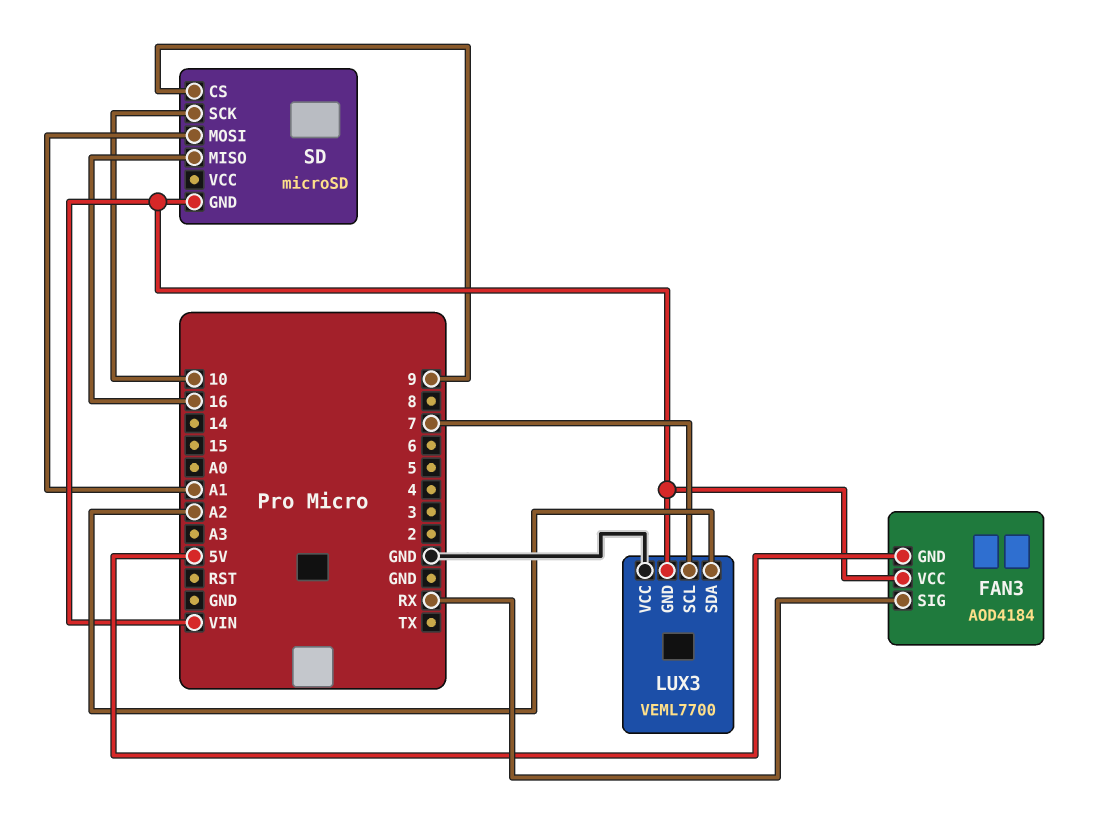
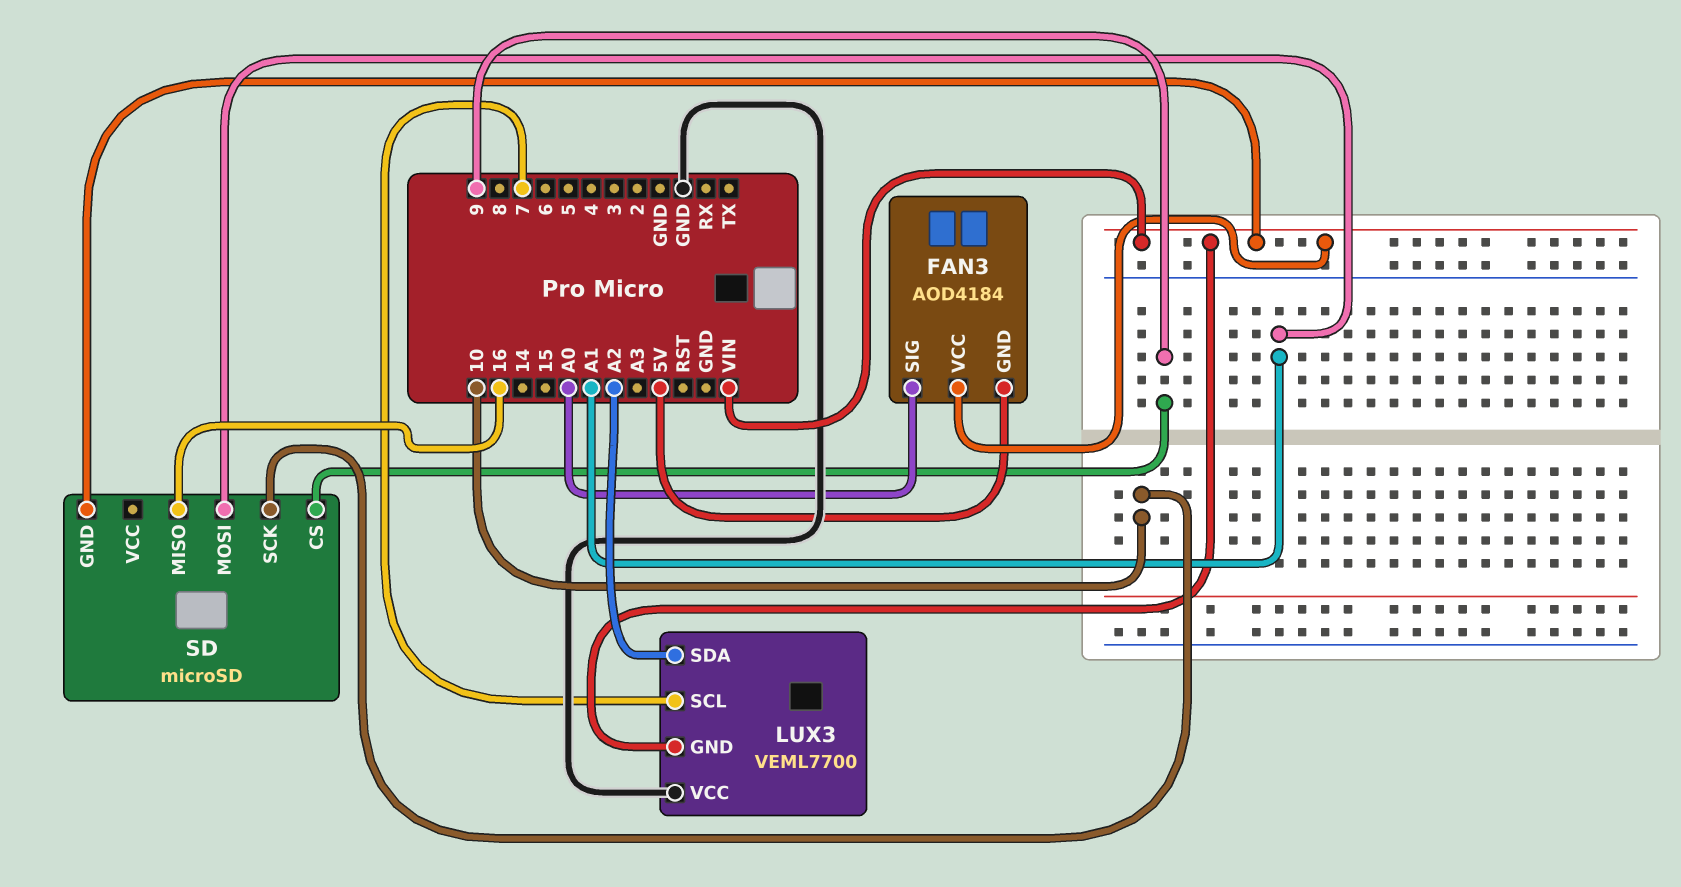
FAN3 pin SIG: RX -> A0

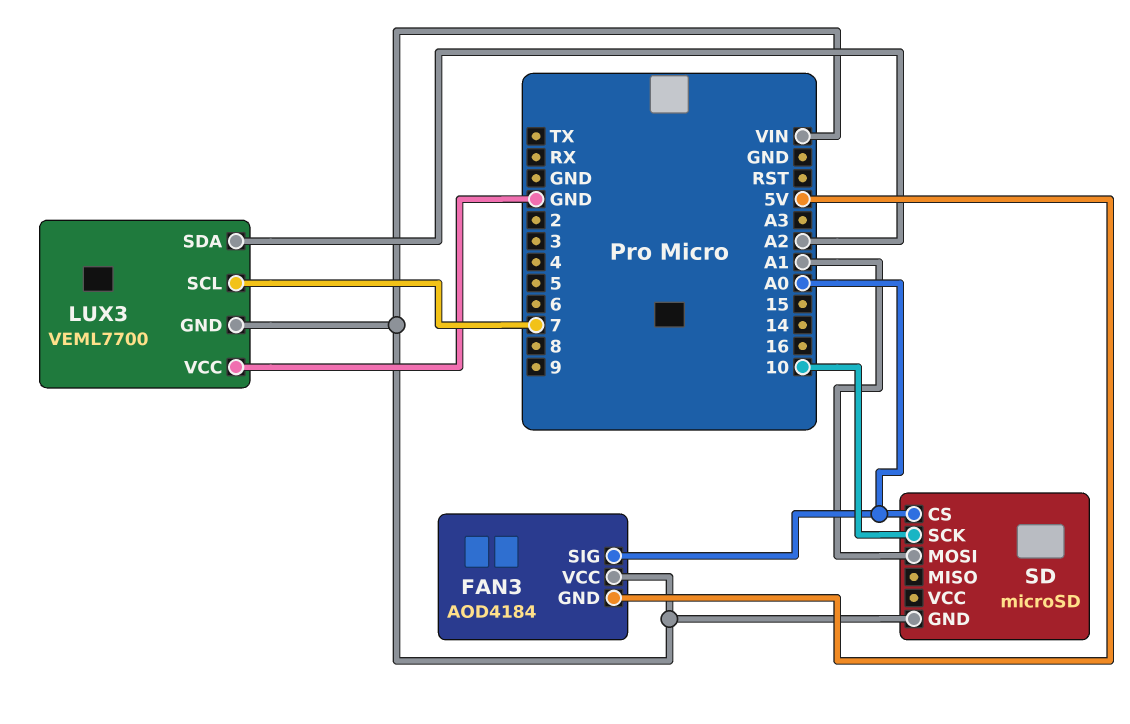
SD pin CS: 9 -> A0
SD pin MISO: 16 -> none

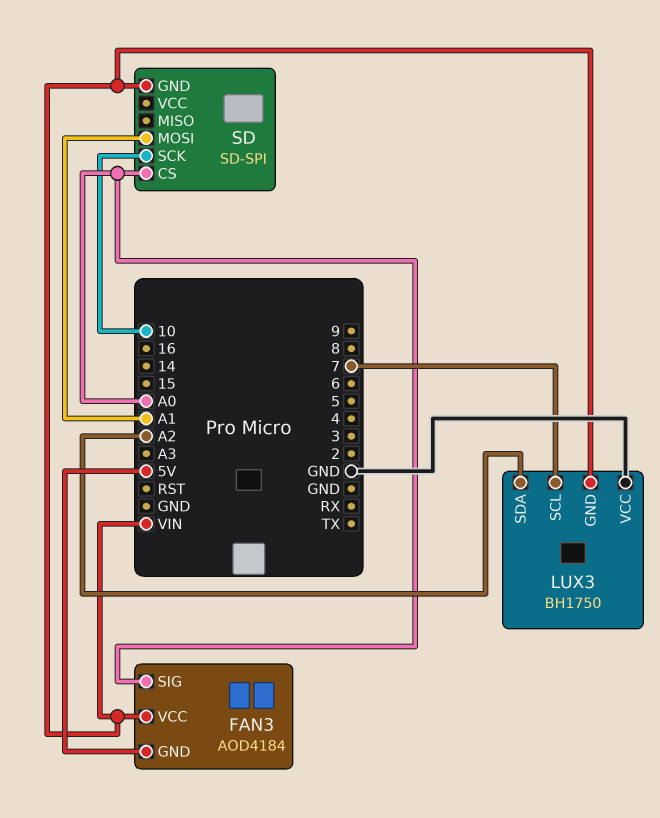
LUX3: VEML7700 -> BH1750
SD: microSD -> SD-SPI

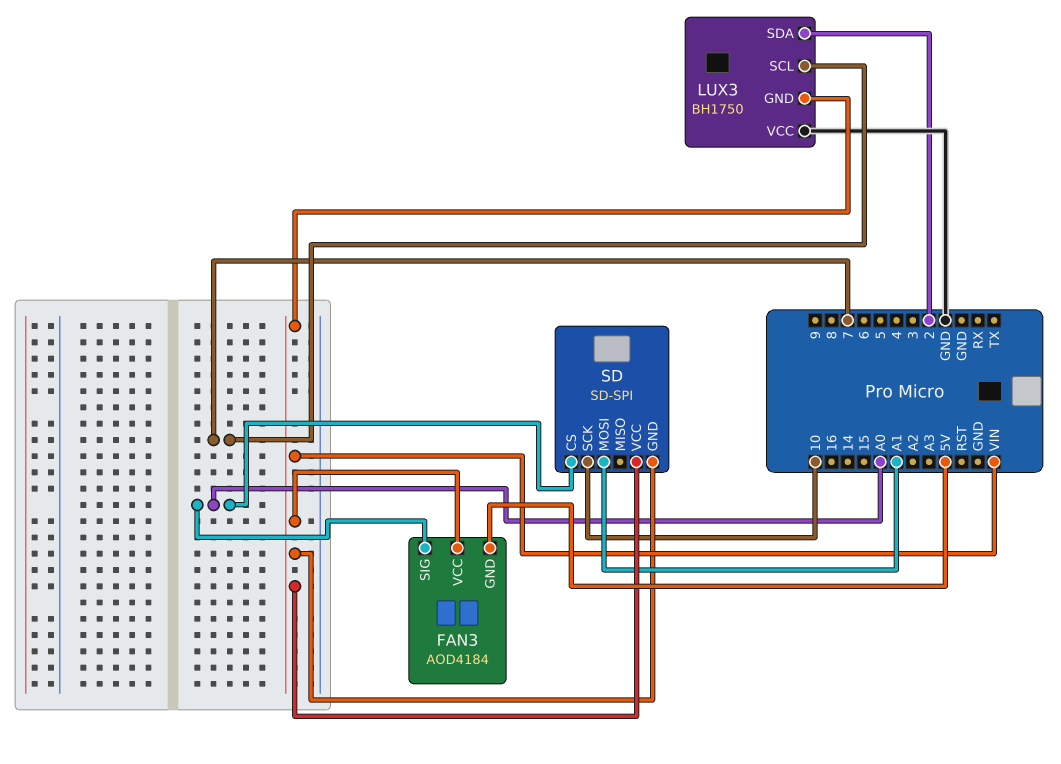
LUX3 pin SDA: A2 -> 2
SD pin VCC: none -> VIN

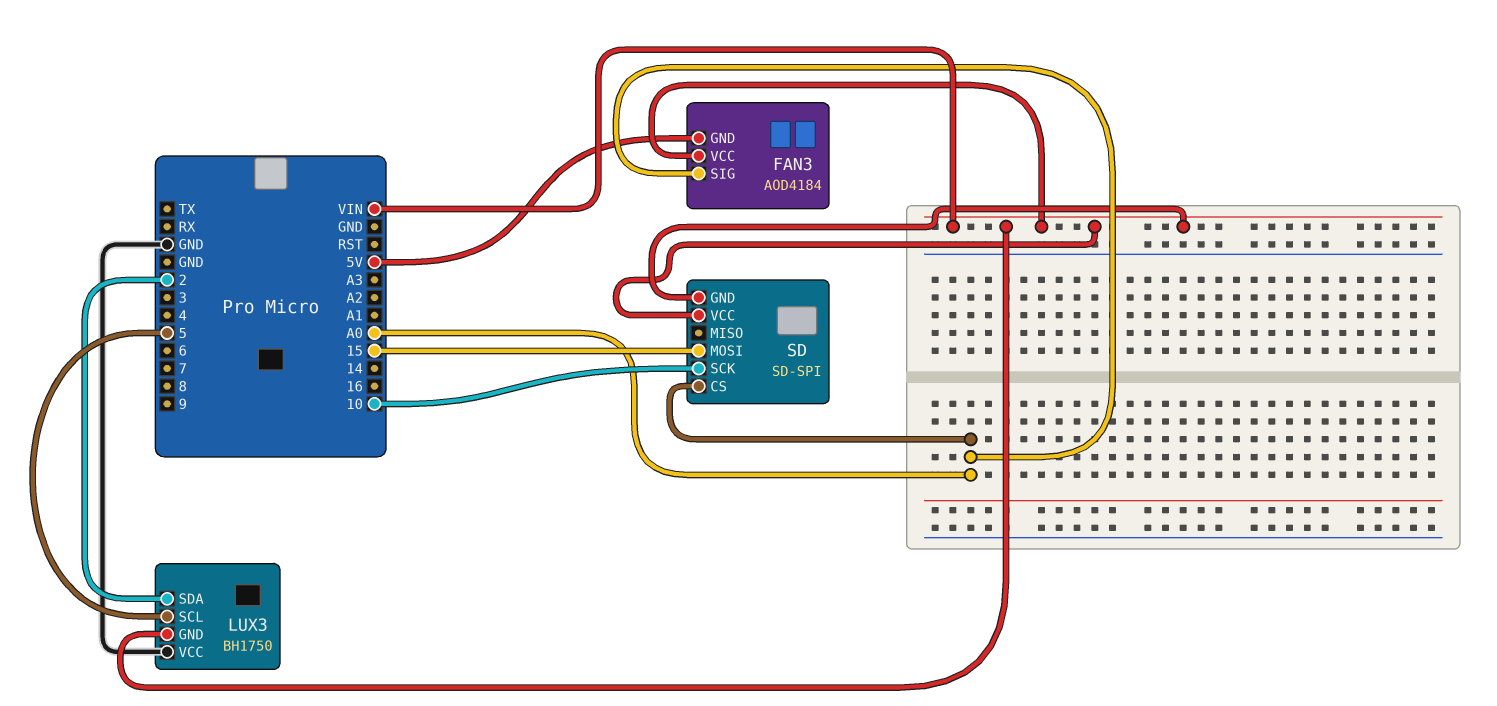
LUX3 pin SCL: 7 -> 5
SD pin MOSI: A1 -> 15

